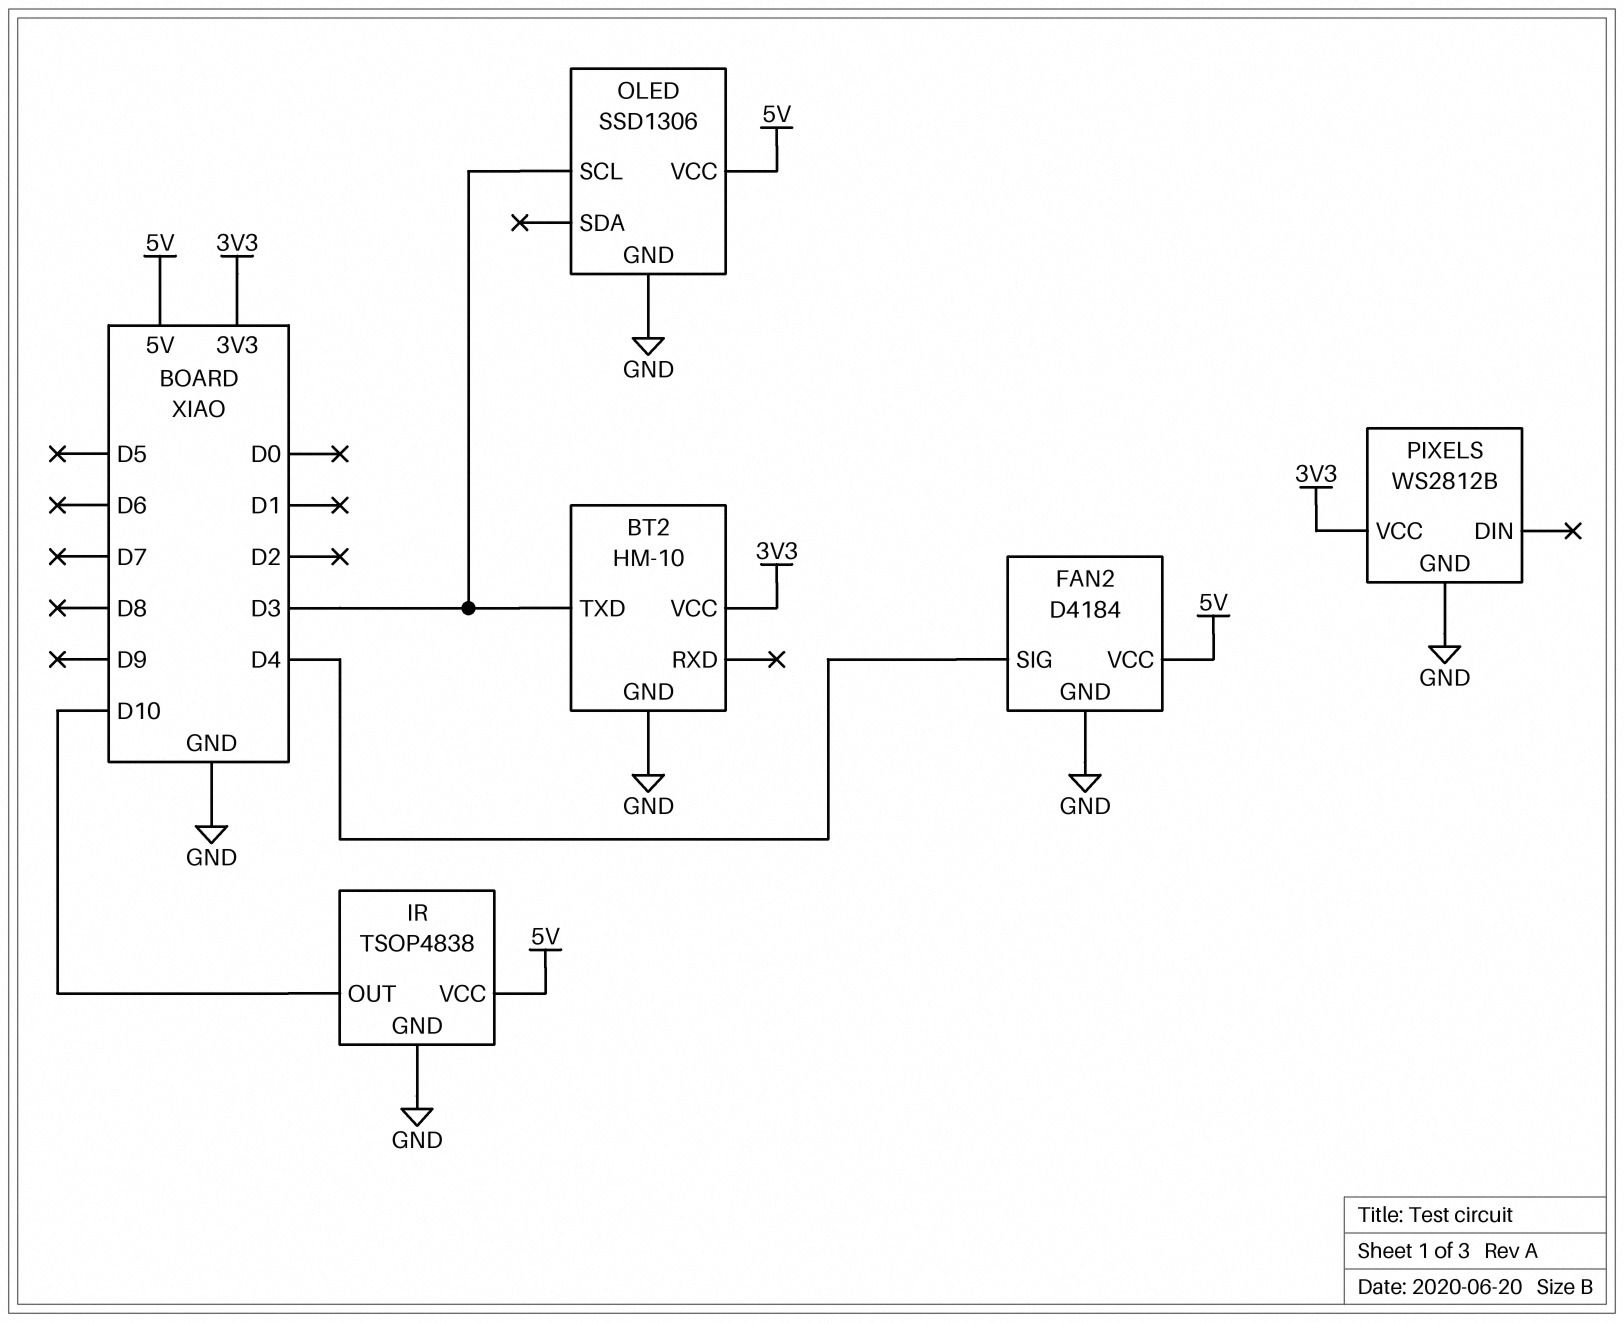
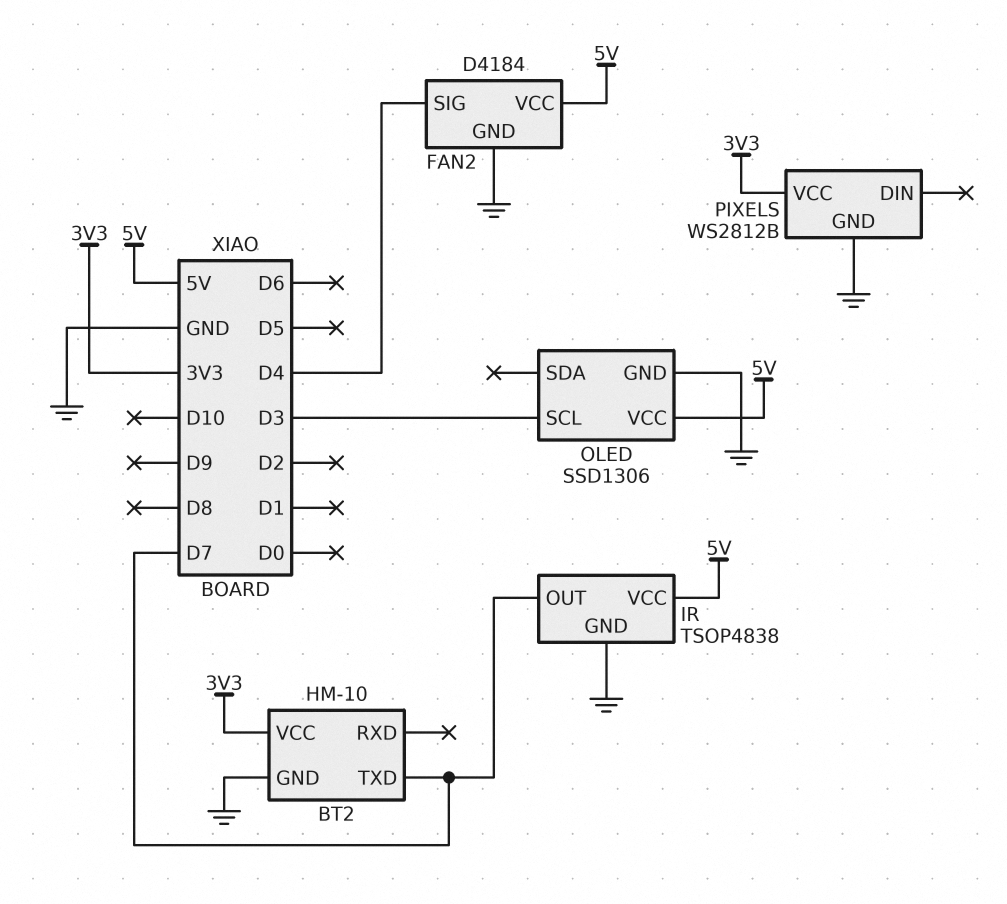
BT2 pin TXD: D3 -> D7
IR pin OUT: D10 -> D7

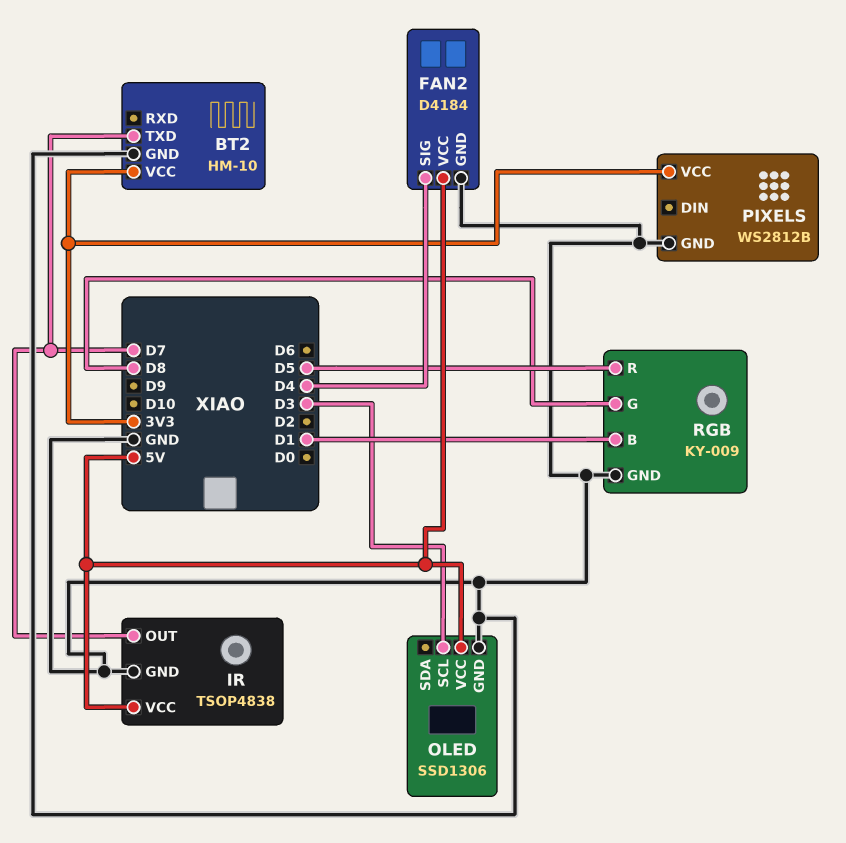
RGB: none -> KY-009
RGB pin B: none -> D1
RGB pin G: none -> D8
RGB pin GND: none -> GND
RGB pin R: none -> D5

